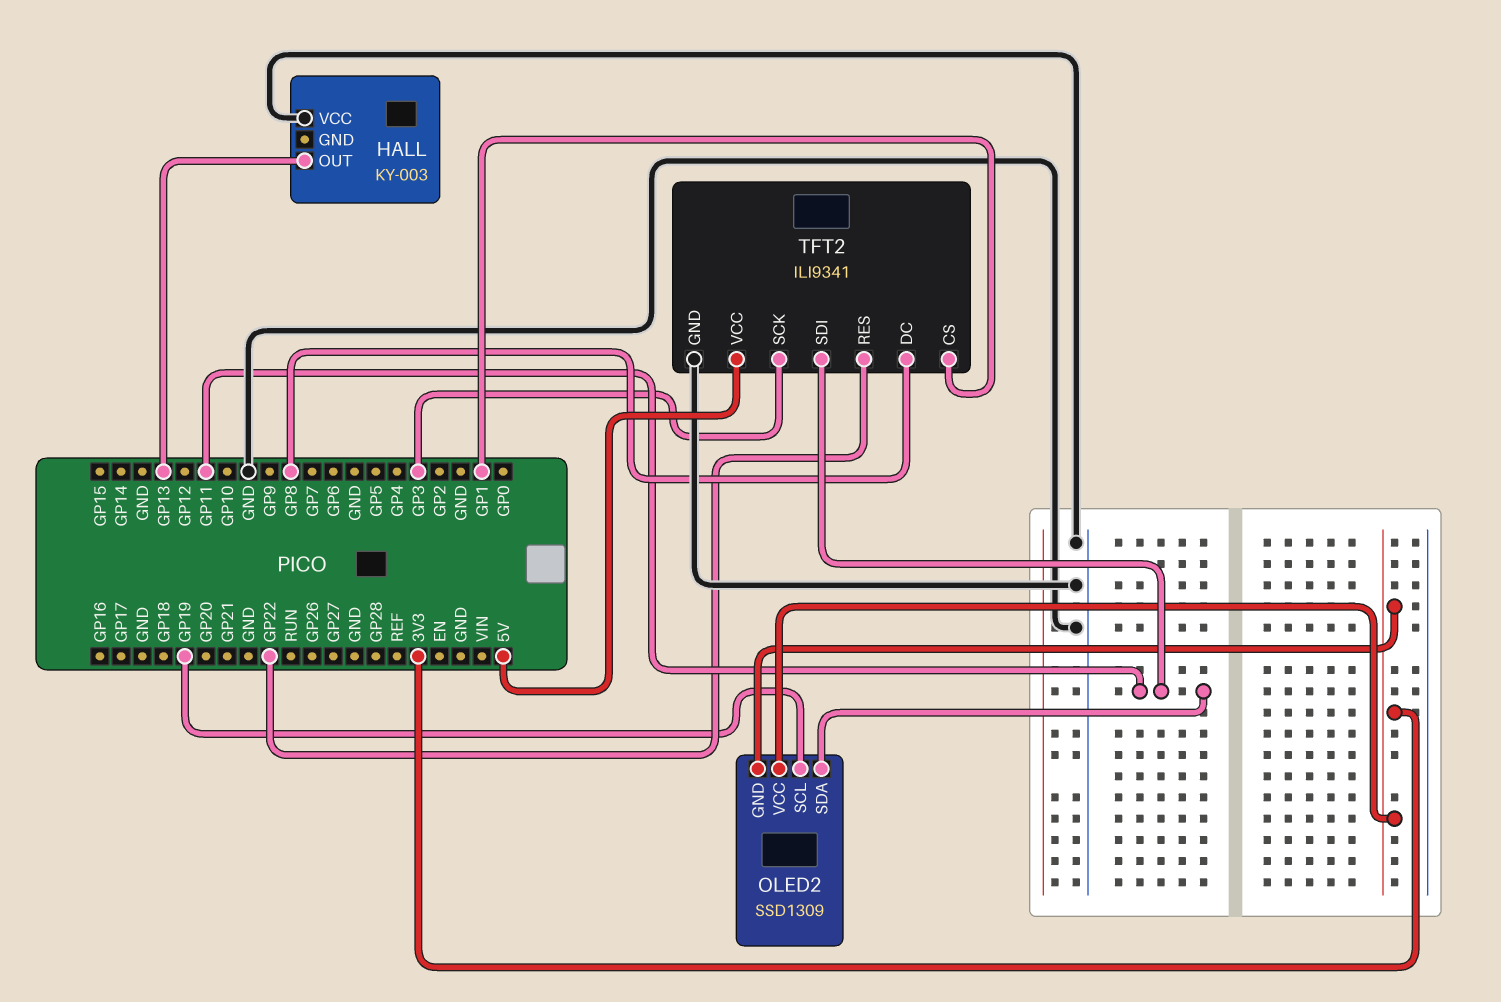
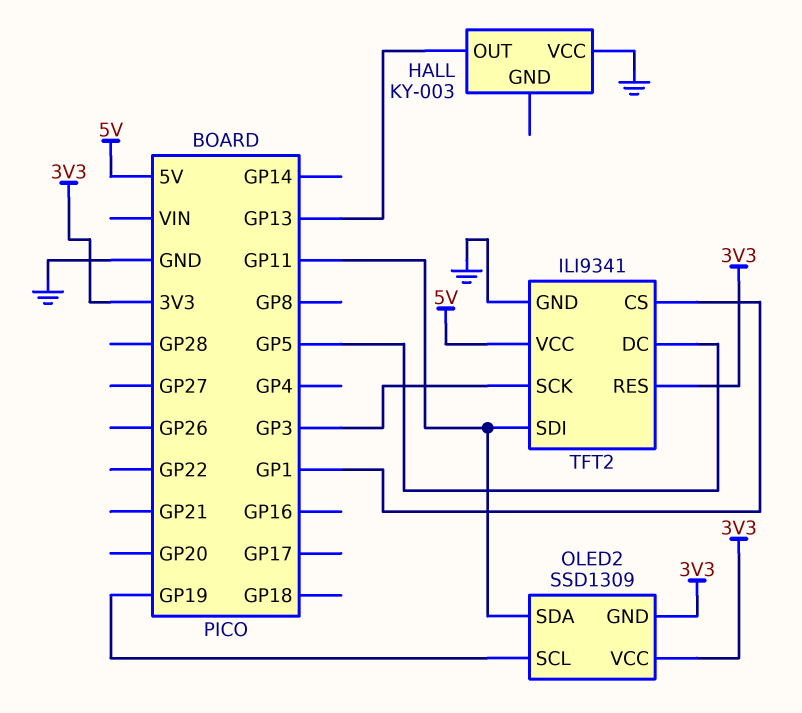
TFT2 pin DC: GP8 -> GP5
TFT2 pin RES: GP22 -> 3V3

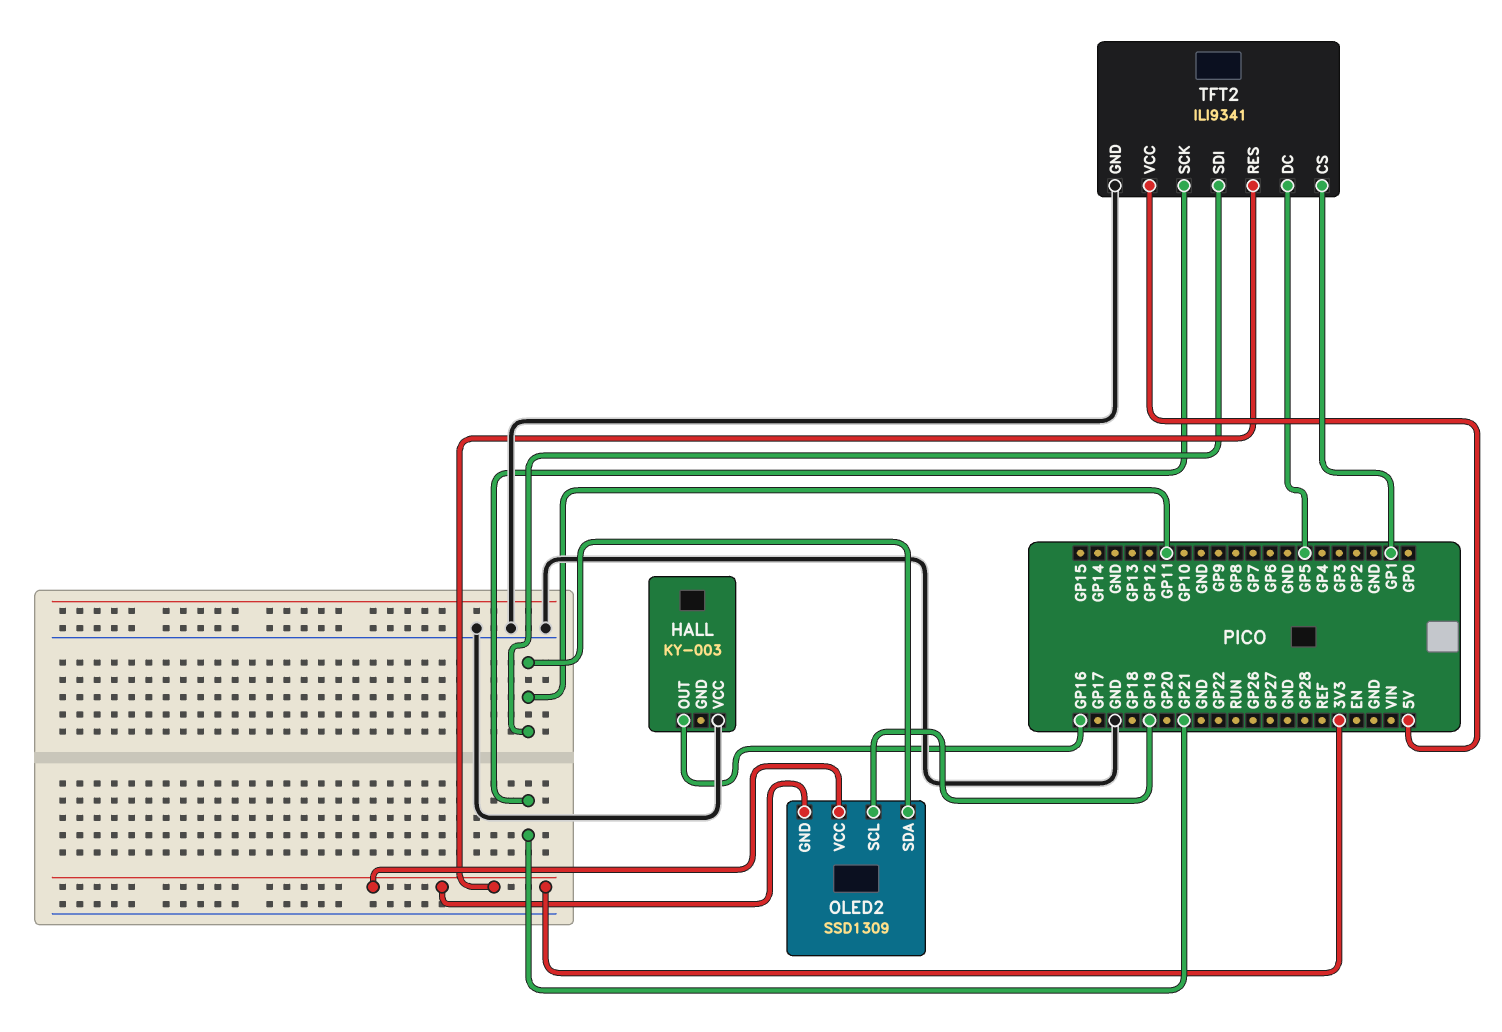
HALL pin OUT: GP13 -> GP16
TFT2 pin SCK: GP3 -> GP21

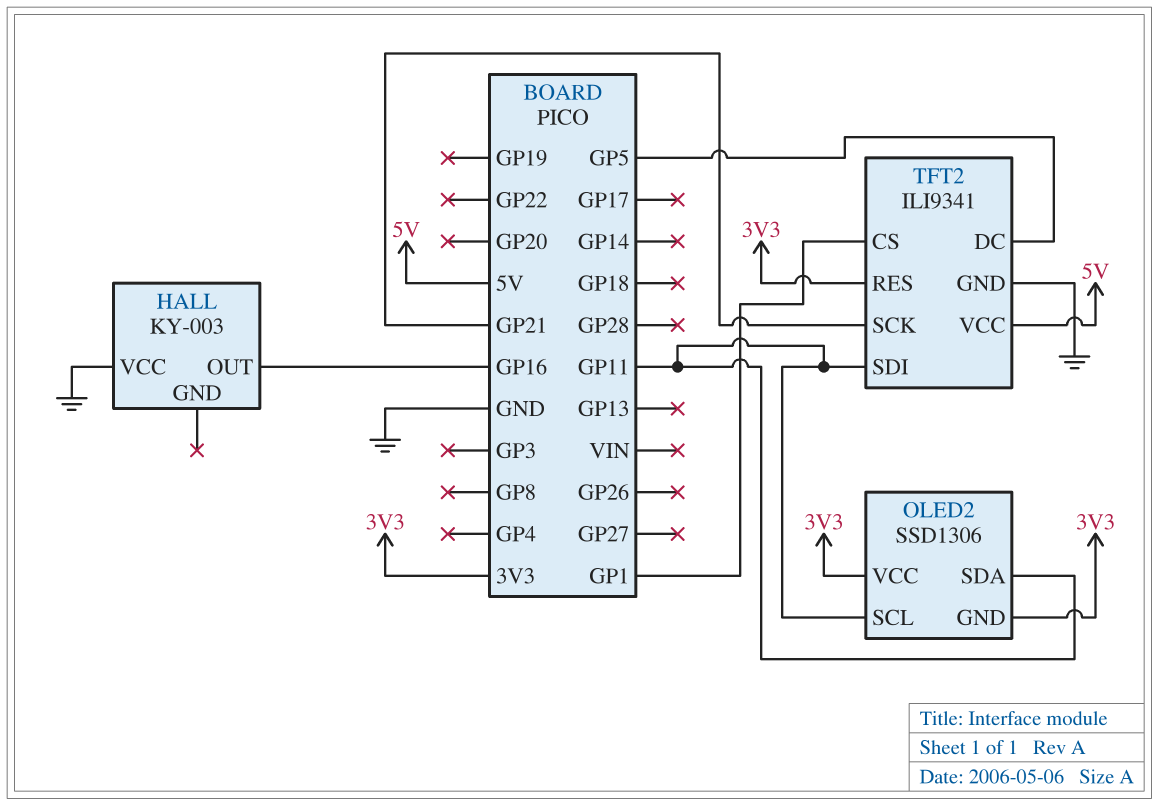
OLED2: SSD1309 -> SSD1306
OLED2 pin SCL: GP19 -> GP11

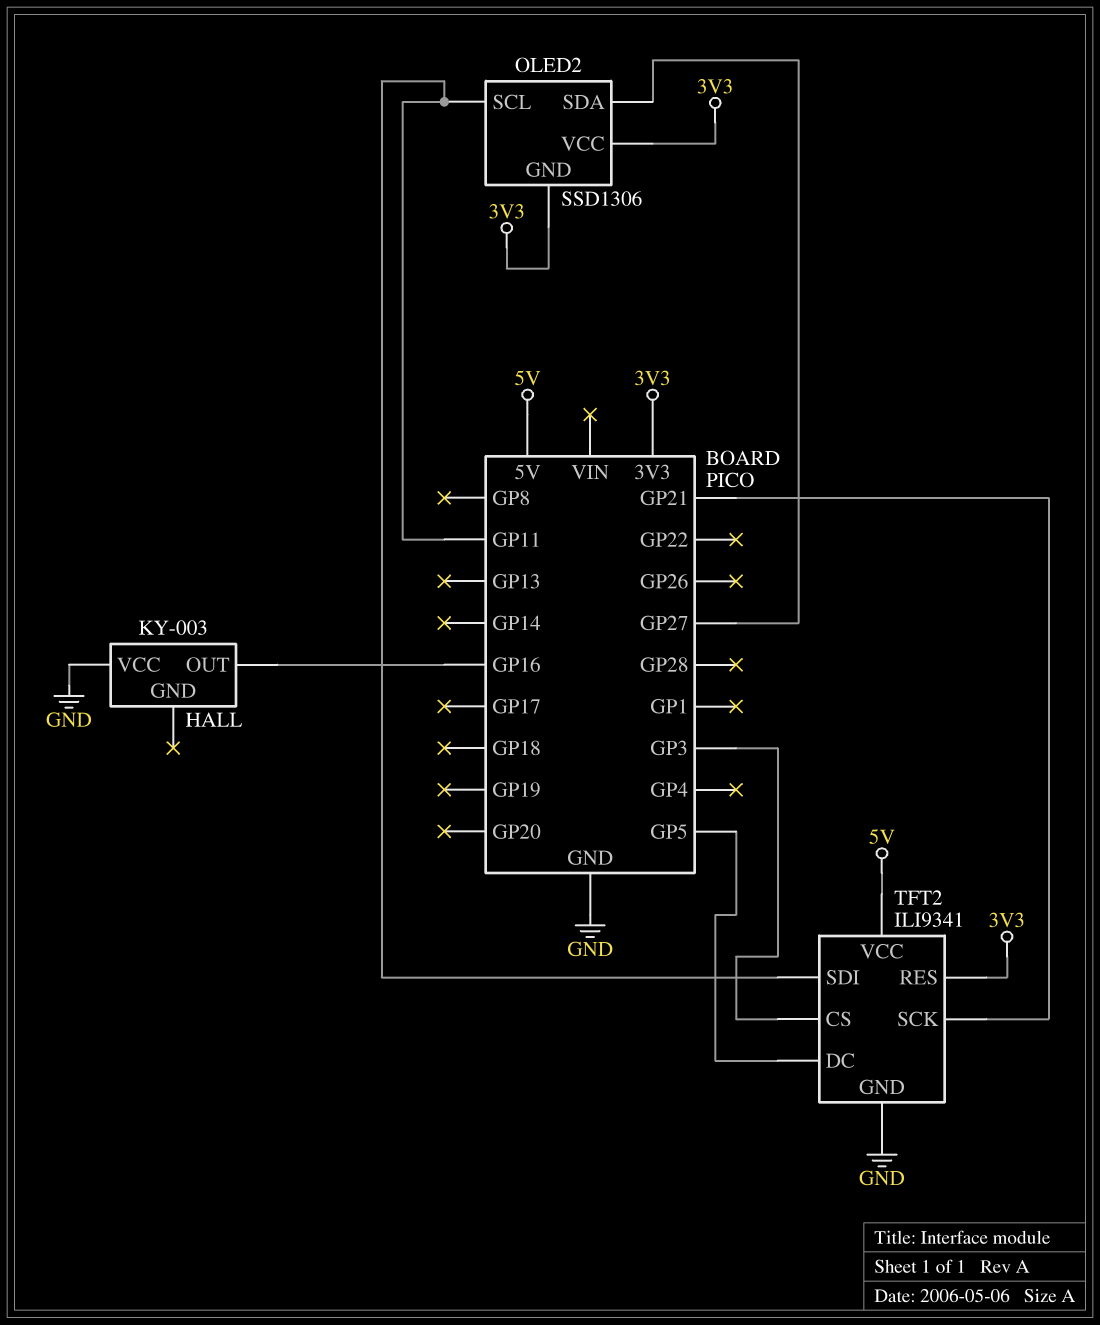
OLED2 pin SDA: GP11 -> GP27
TFT2 pin CS: GP1 -> GP3

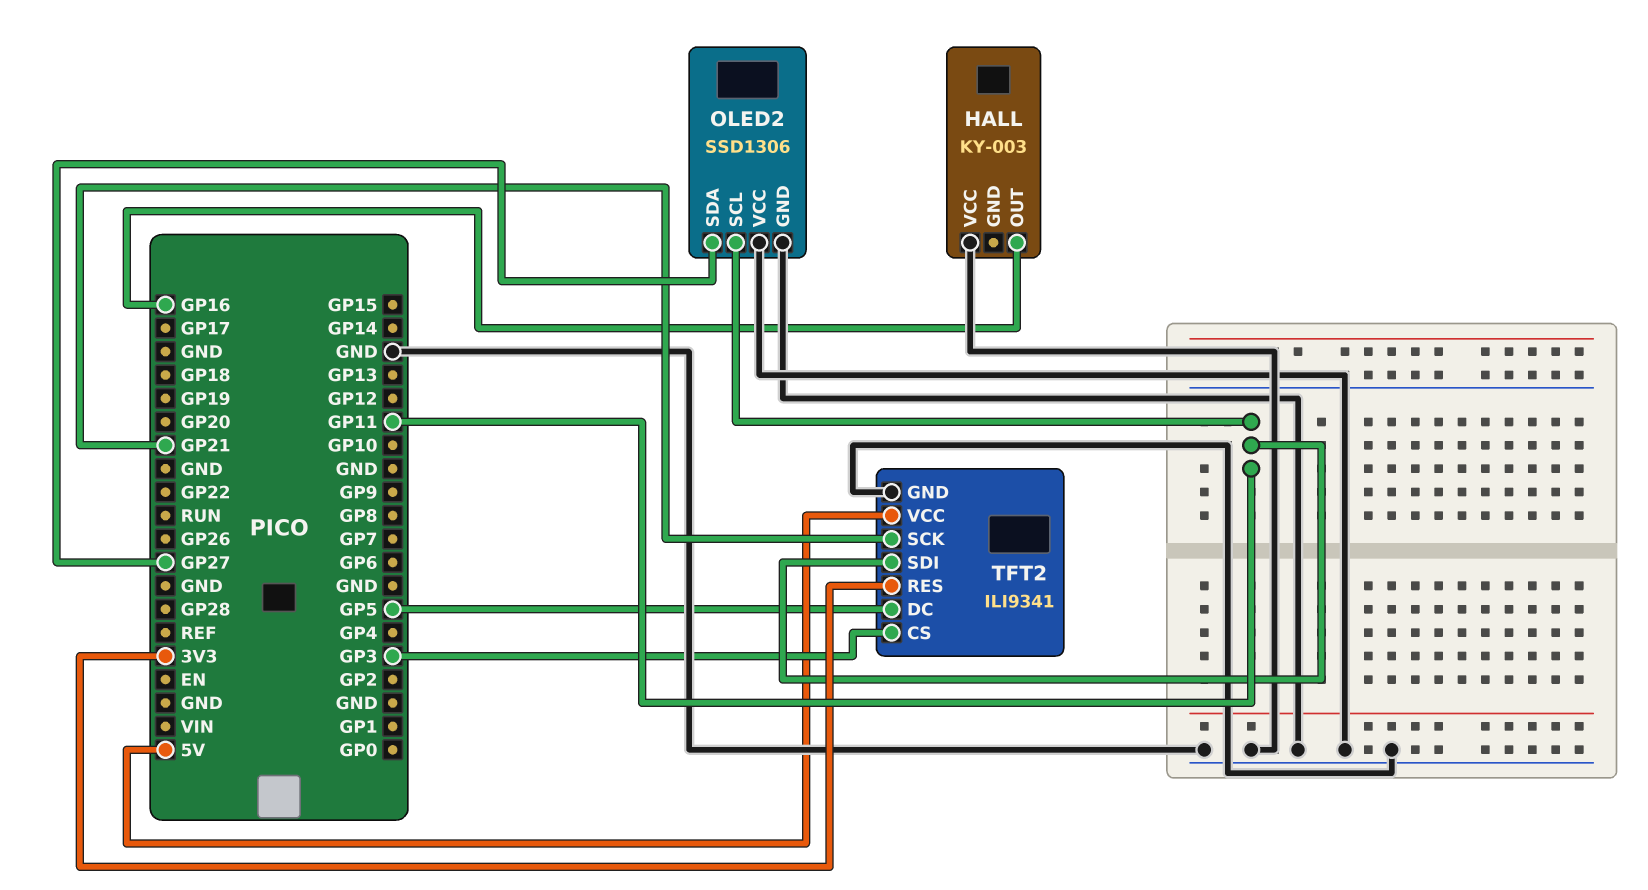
OLED2 pin GND: 3V3 -> GND
OLED2 pin VCC: 3V3 -> GND

